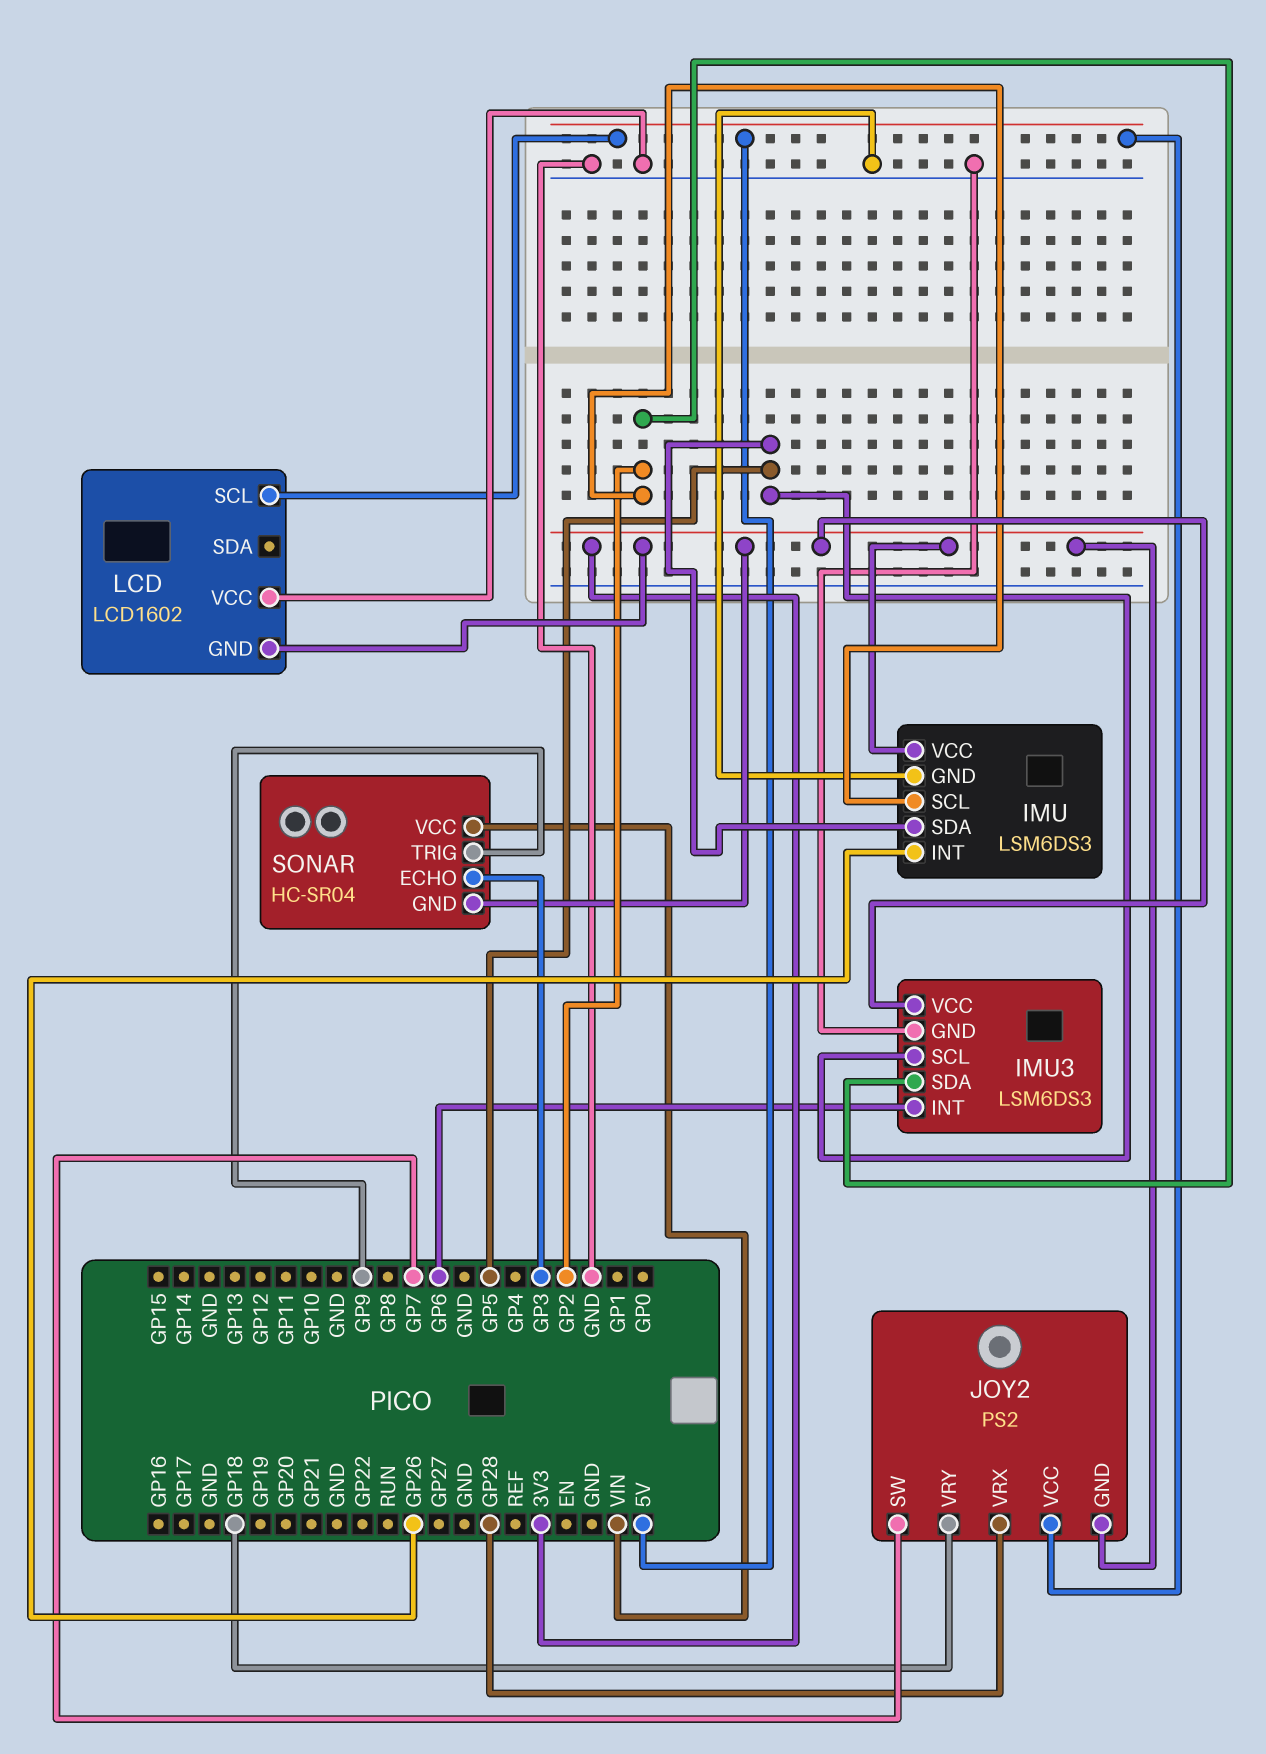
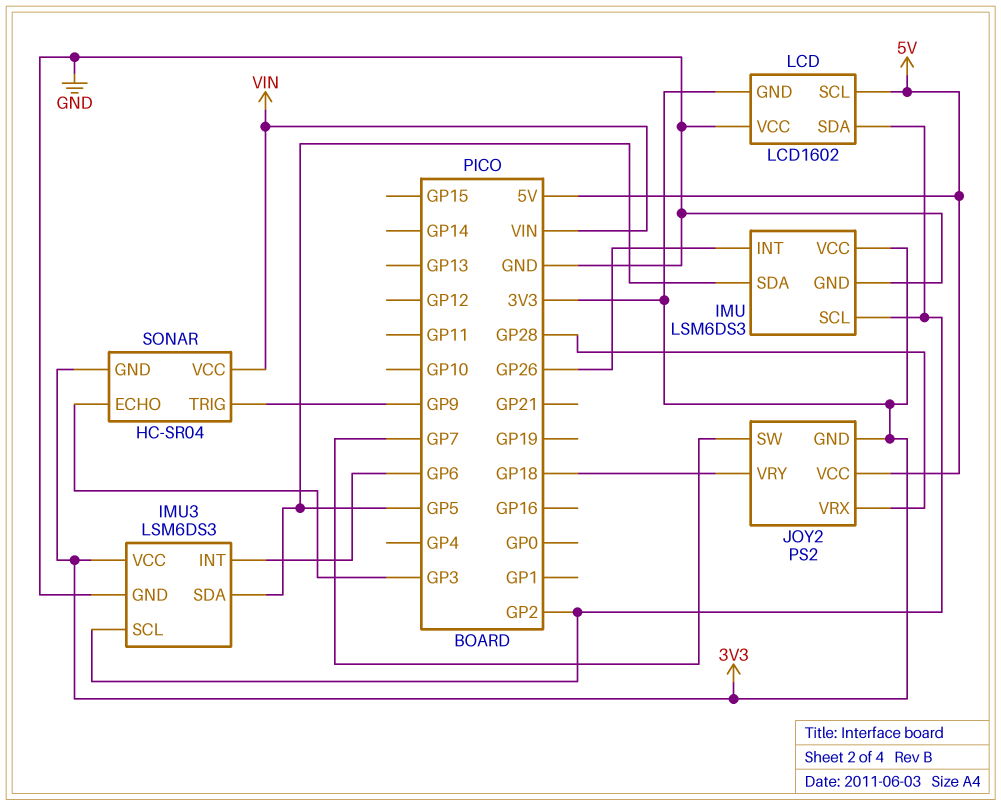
IMU3 pin SCL: GP5 -> GP2
IMU3 pin SDA: GP2 -> GP5
LCD pin SDA: none -> GP2

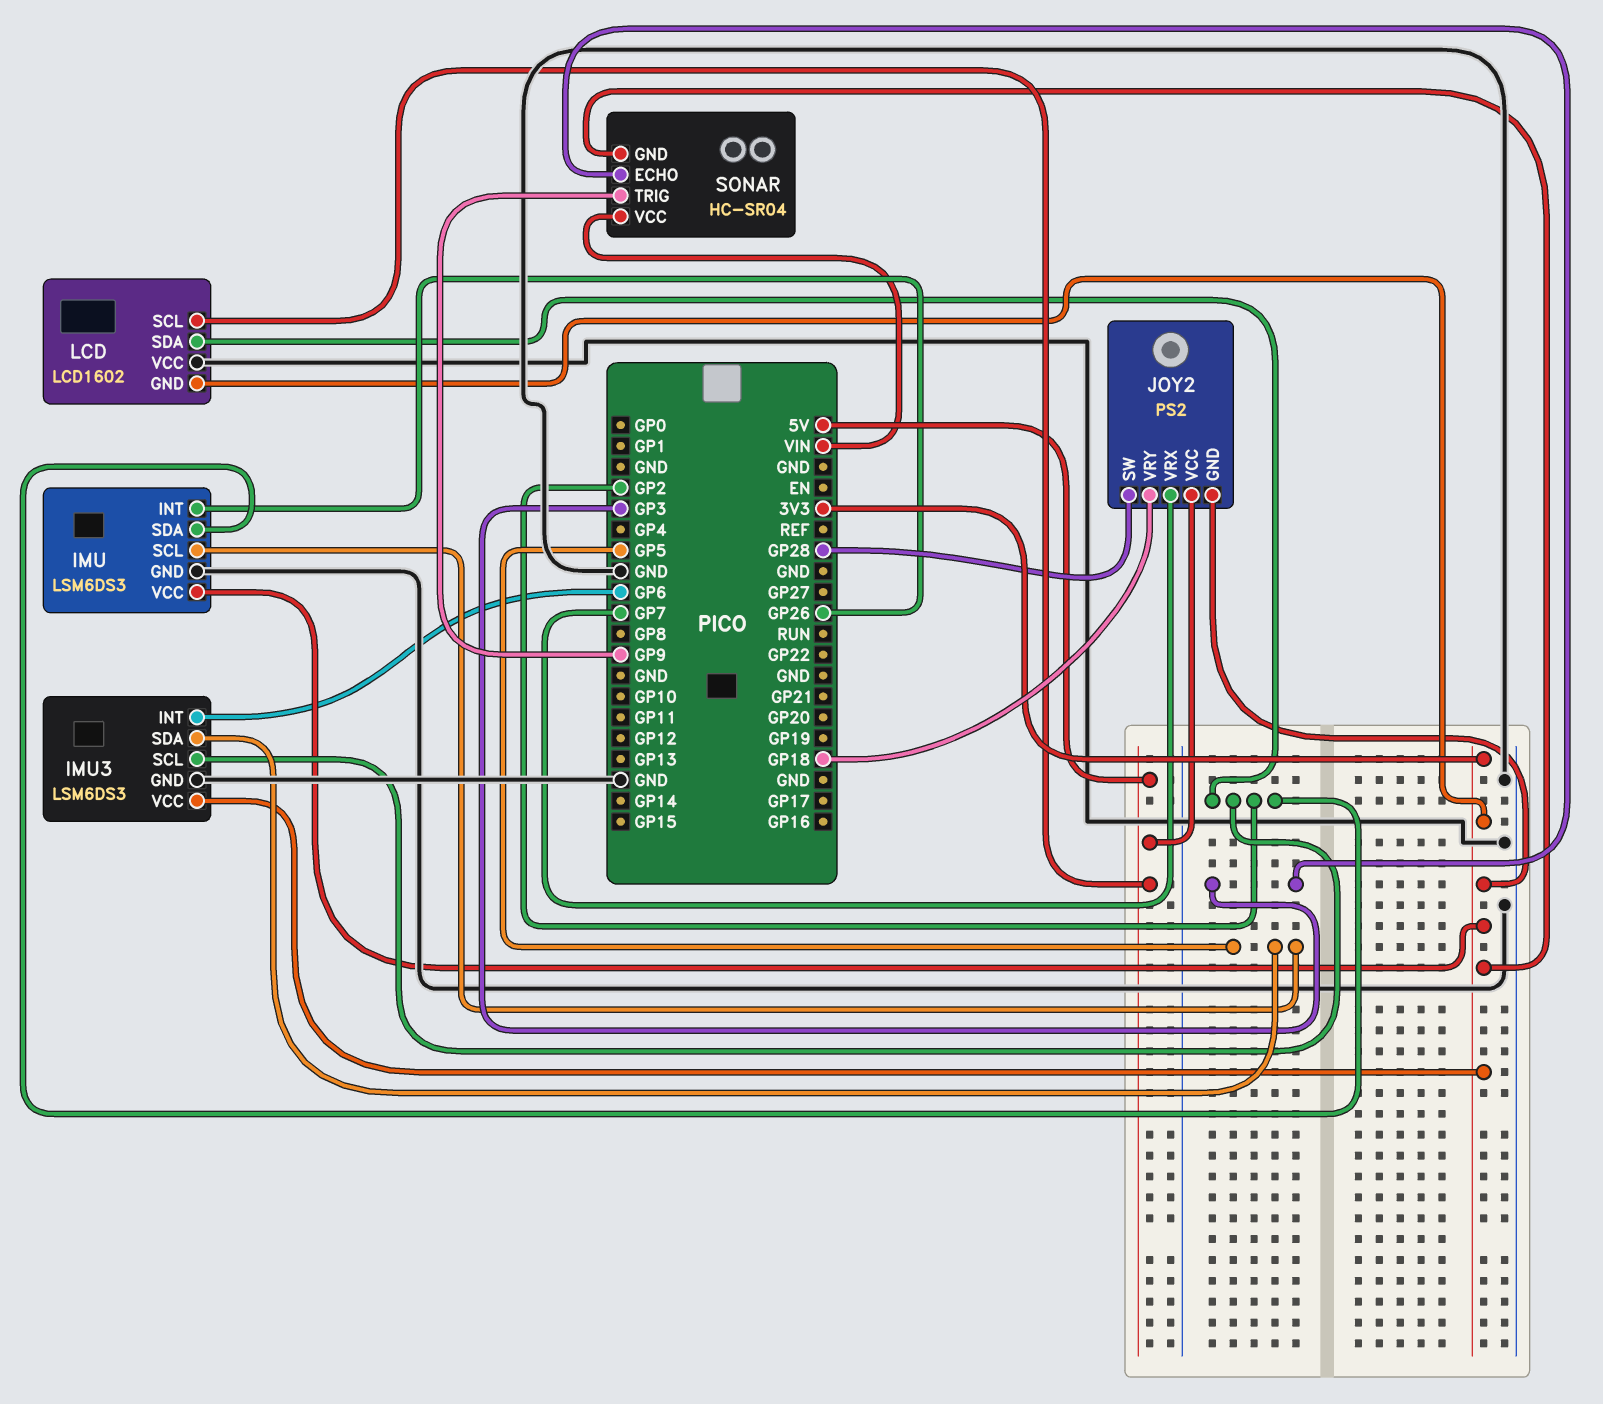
IMU pin SCL: GP2 -> GP5
IMU pin SDA: GP5 -> GP2
JOY2 pin SW: GP7 -> GP28
JOY2 pin VRX: GP28 -> GP7

